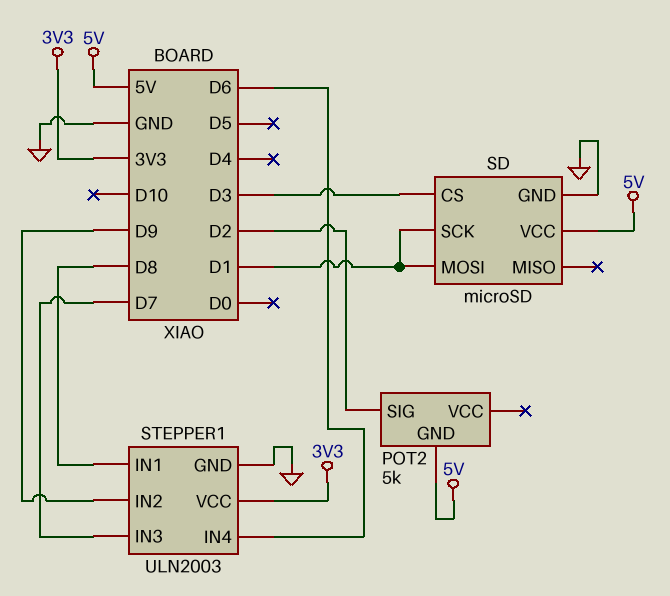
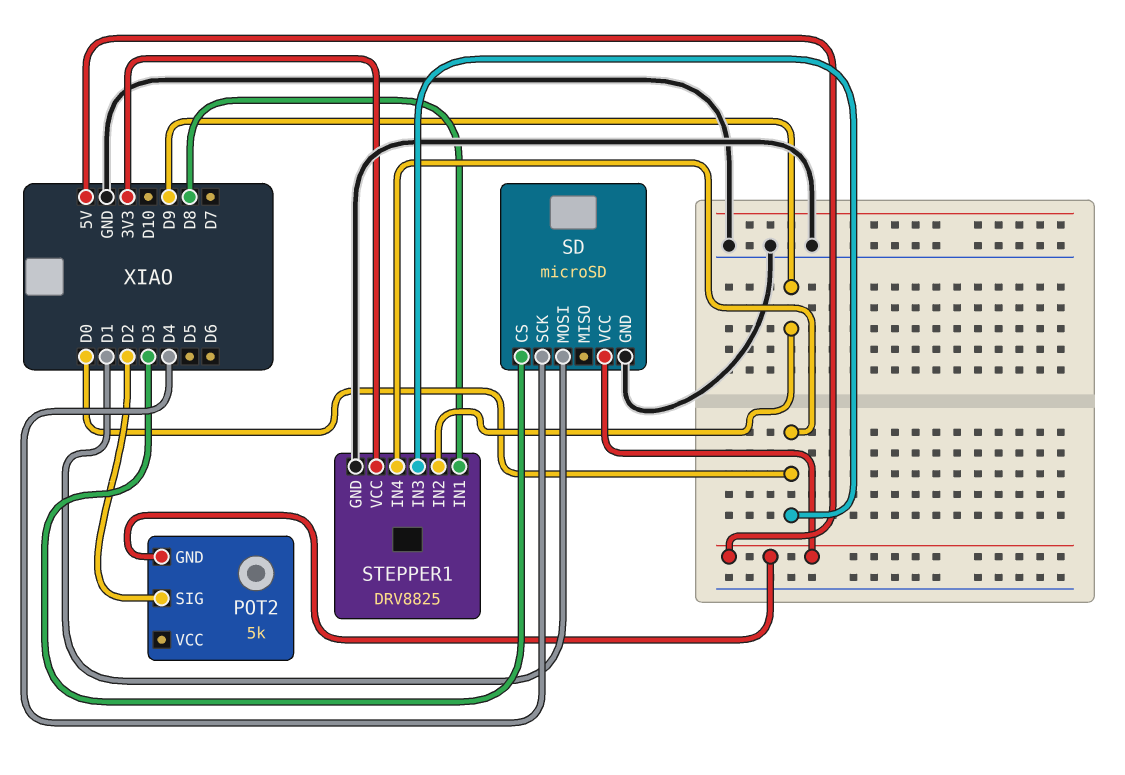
SD pin SCK: D1 -> D4
STEPPER1: ULN2003 -> DRV8825
STEPPER1 pin IN3: D7 -> D0
STEPPER1 pin IN4: D6 -> D0

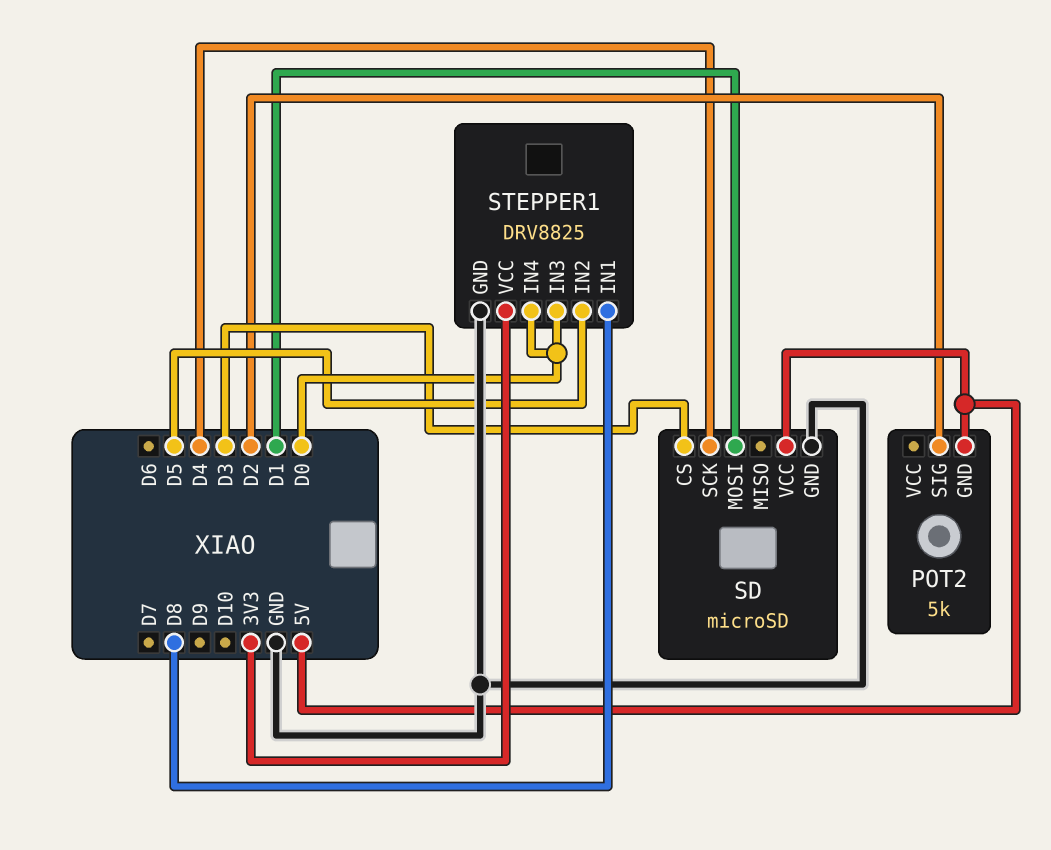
STEPPER1 pin IN2: D9 -> D5

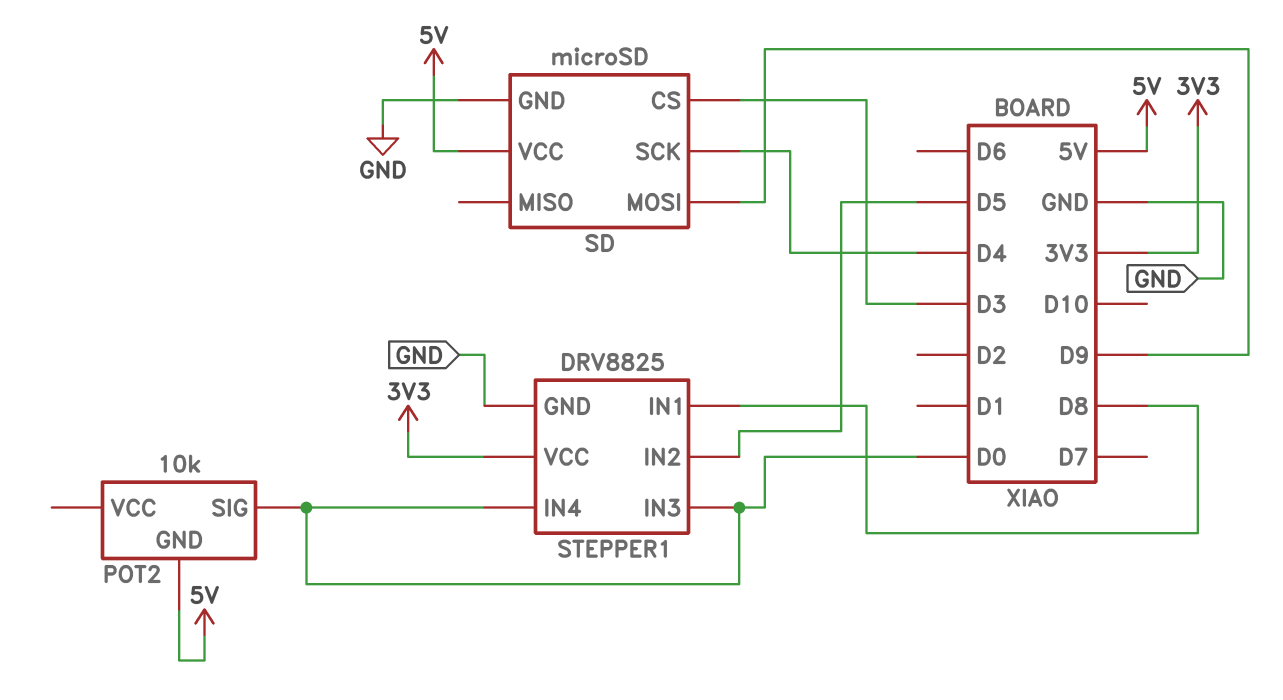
POT2: 5k -> 10k
POT2 pin SIG: D2 -> D0
SD pin MOSI: D1 -> D9

